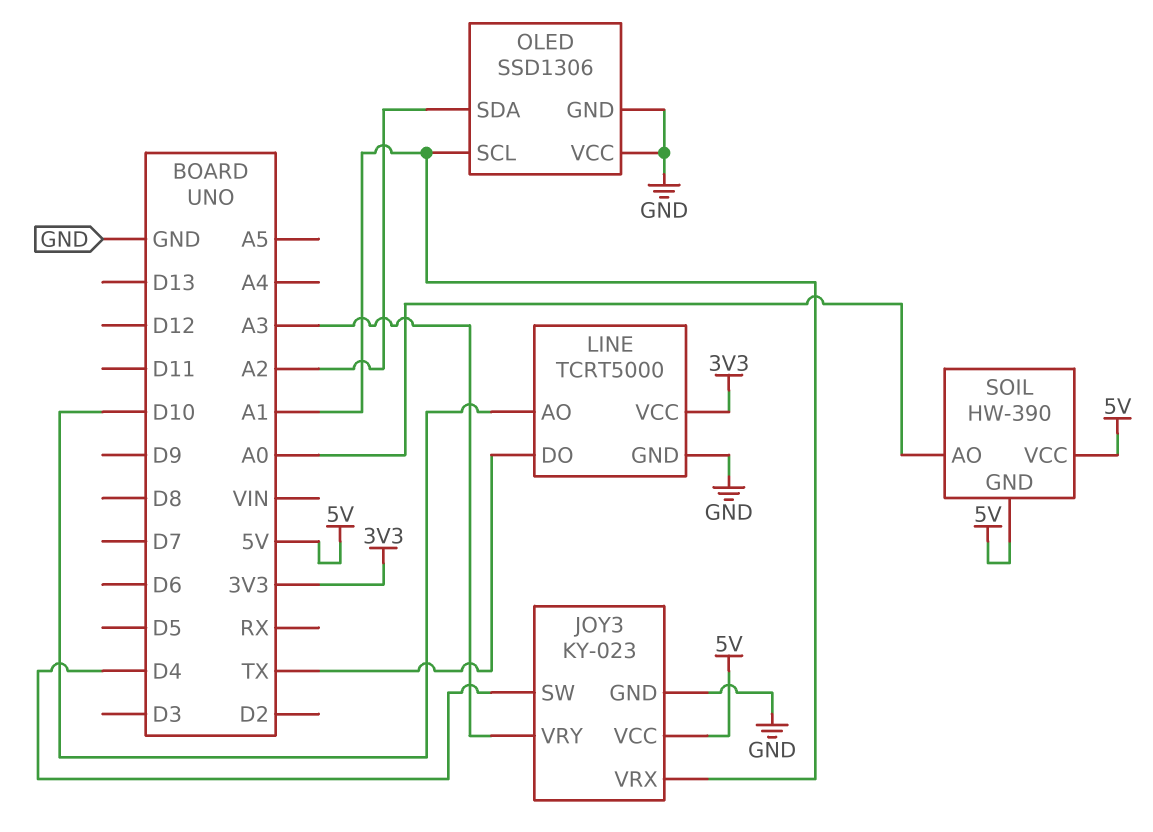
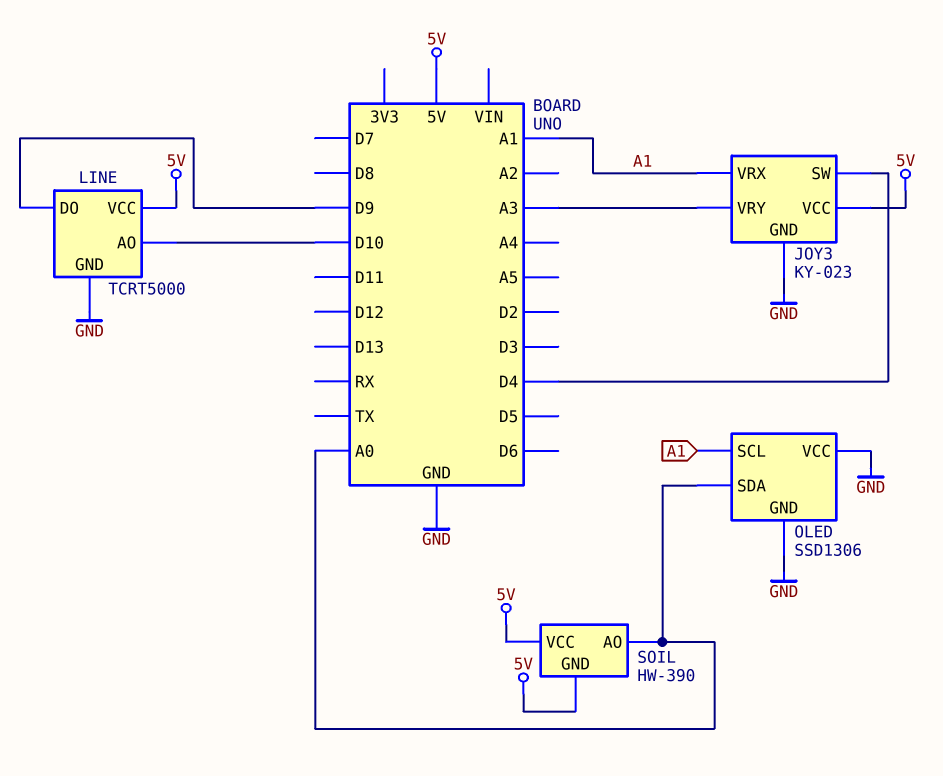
LINE pin DO: TX -> D9
LINE pin VCC: 3V3 -> 5V
OLED pin SDA: A2 -> A0

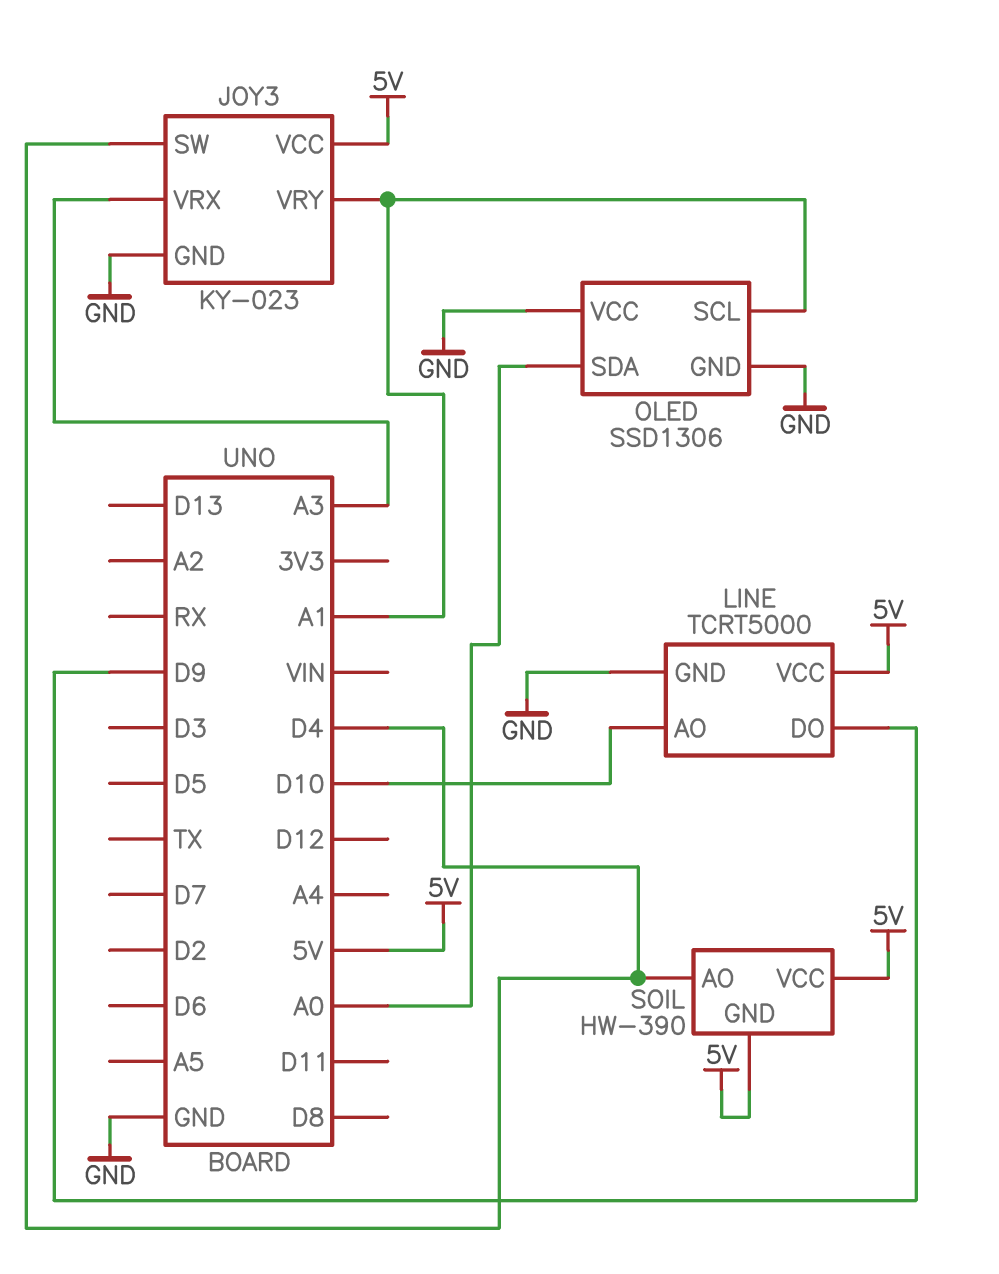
JOY3 pin VRX: A1 -> A3
JOY3 pin VRY: A3 -> A1
SOIL pin AO: A0 -> D4

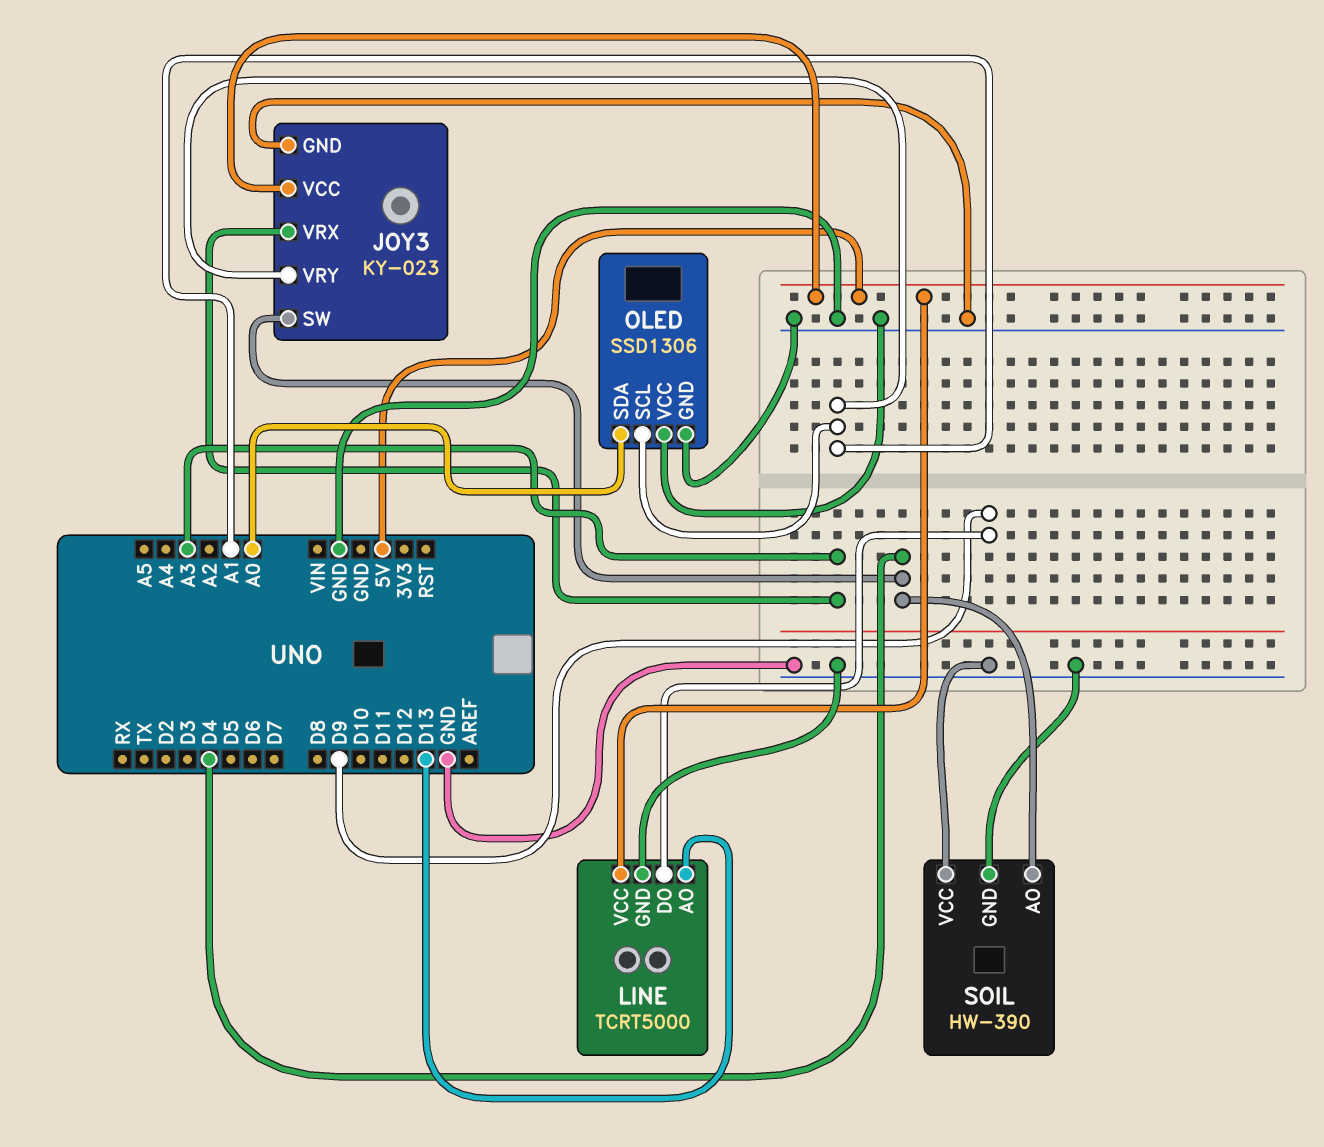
LINE pin AO: D10 -> D13
SOIL pin GND: 5V -> GND
SOIL pin VCC: 5V -> GND

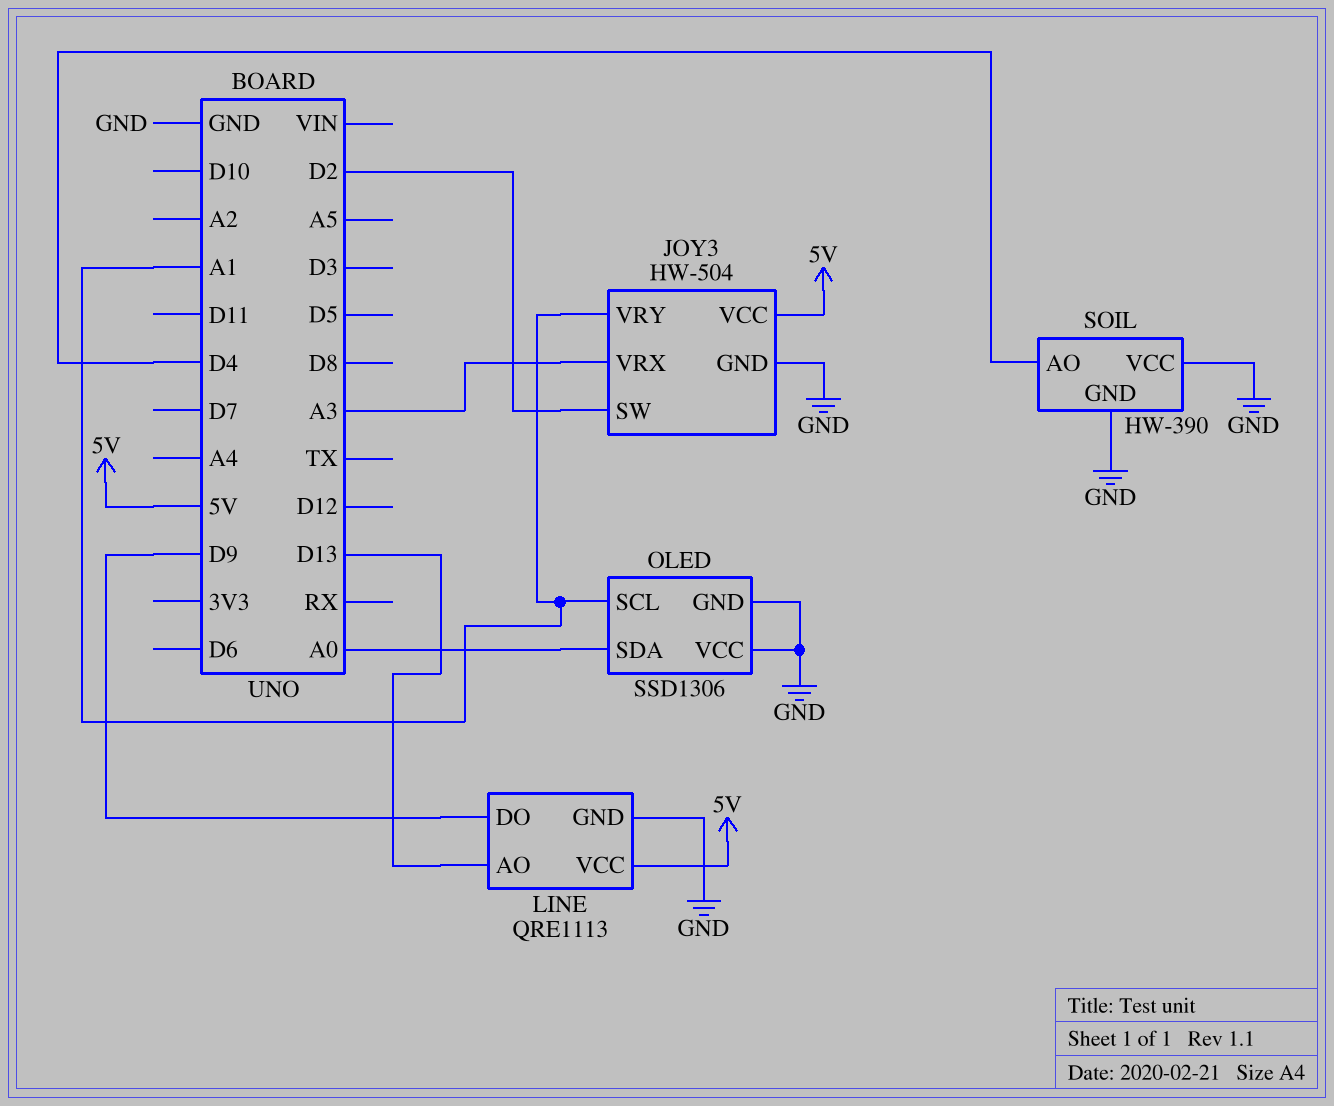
JOY3: KY-023 -> HW-504
JOY3 pin SW: D4 -> D2
LINE: TCRT5000 -> QRE1113

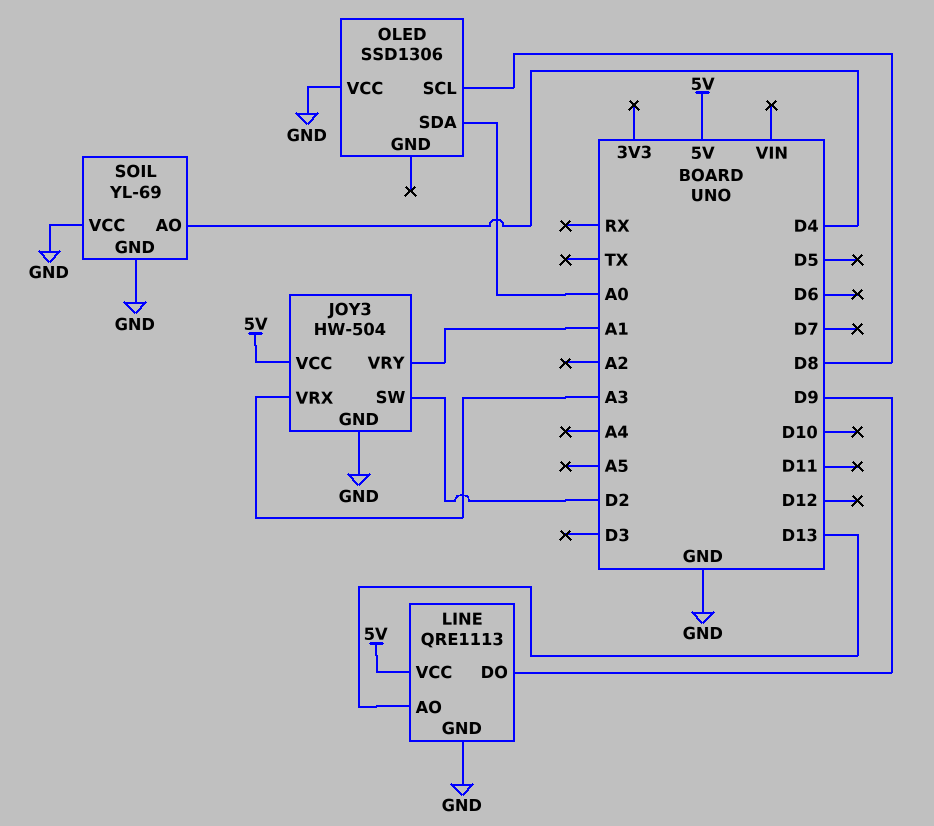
OLED pin GND: GND -> none
OLED pin SCL: A1 -> D8
SOIL: HW-390 -> YL-69

